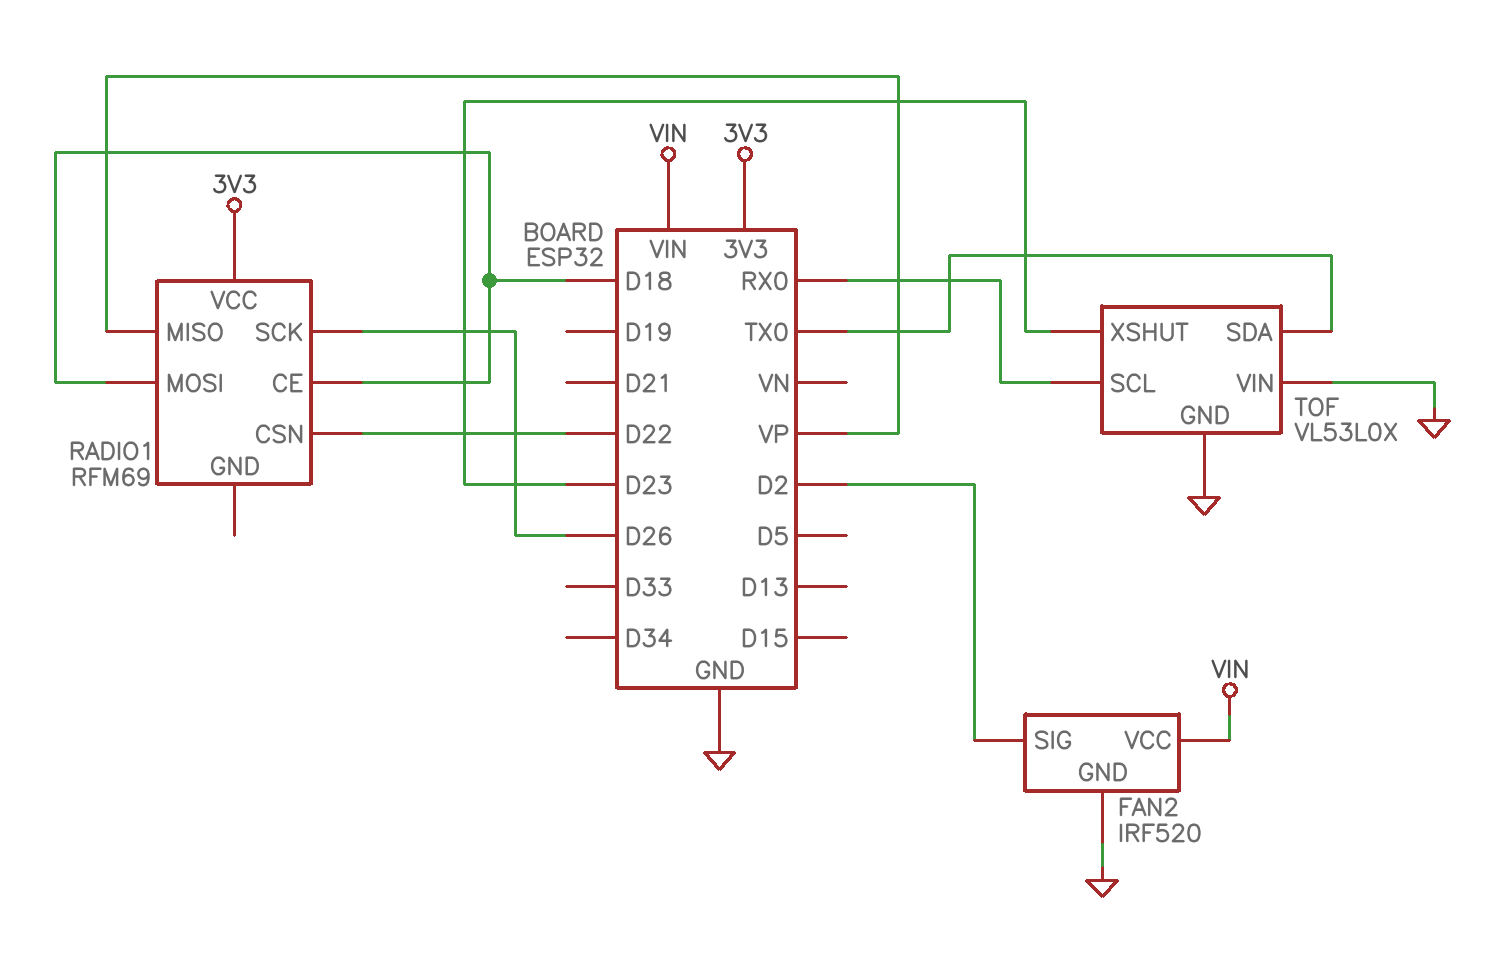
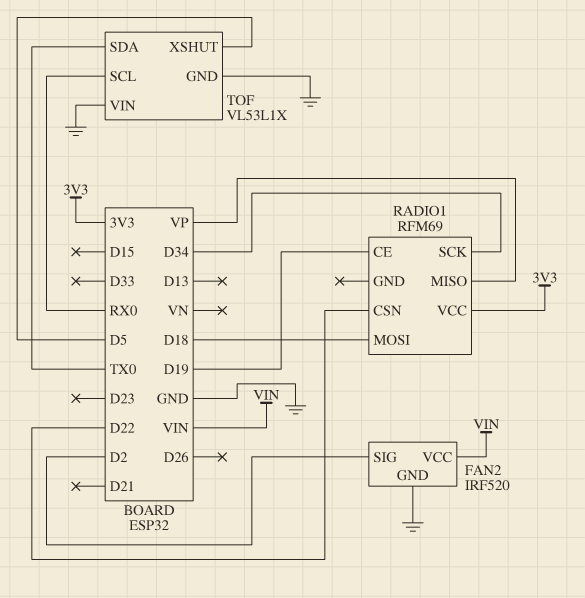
RADIO1 pin CE: D18 -> D19
RADIO1 pin SCK: D26 -> D34
TOF: VL53L0X -> VL53L1X
TOF pin XSHUT: D23 -> D5

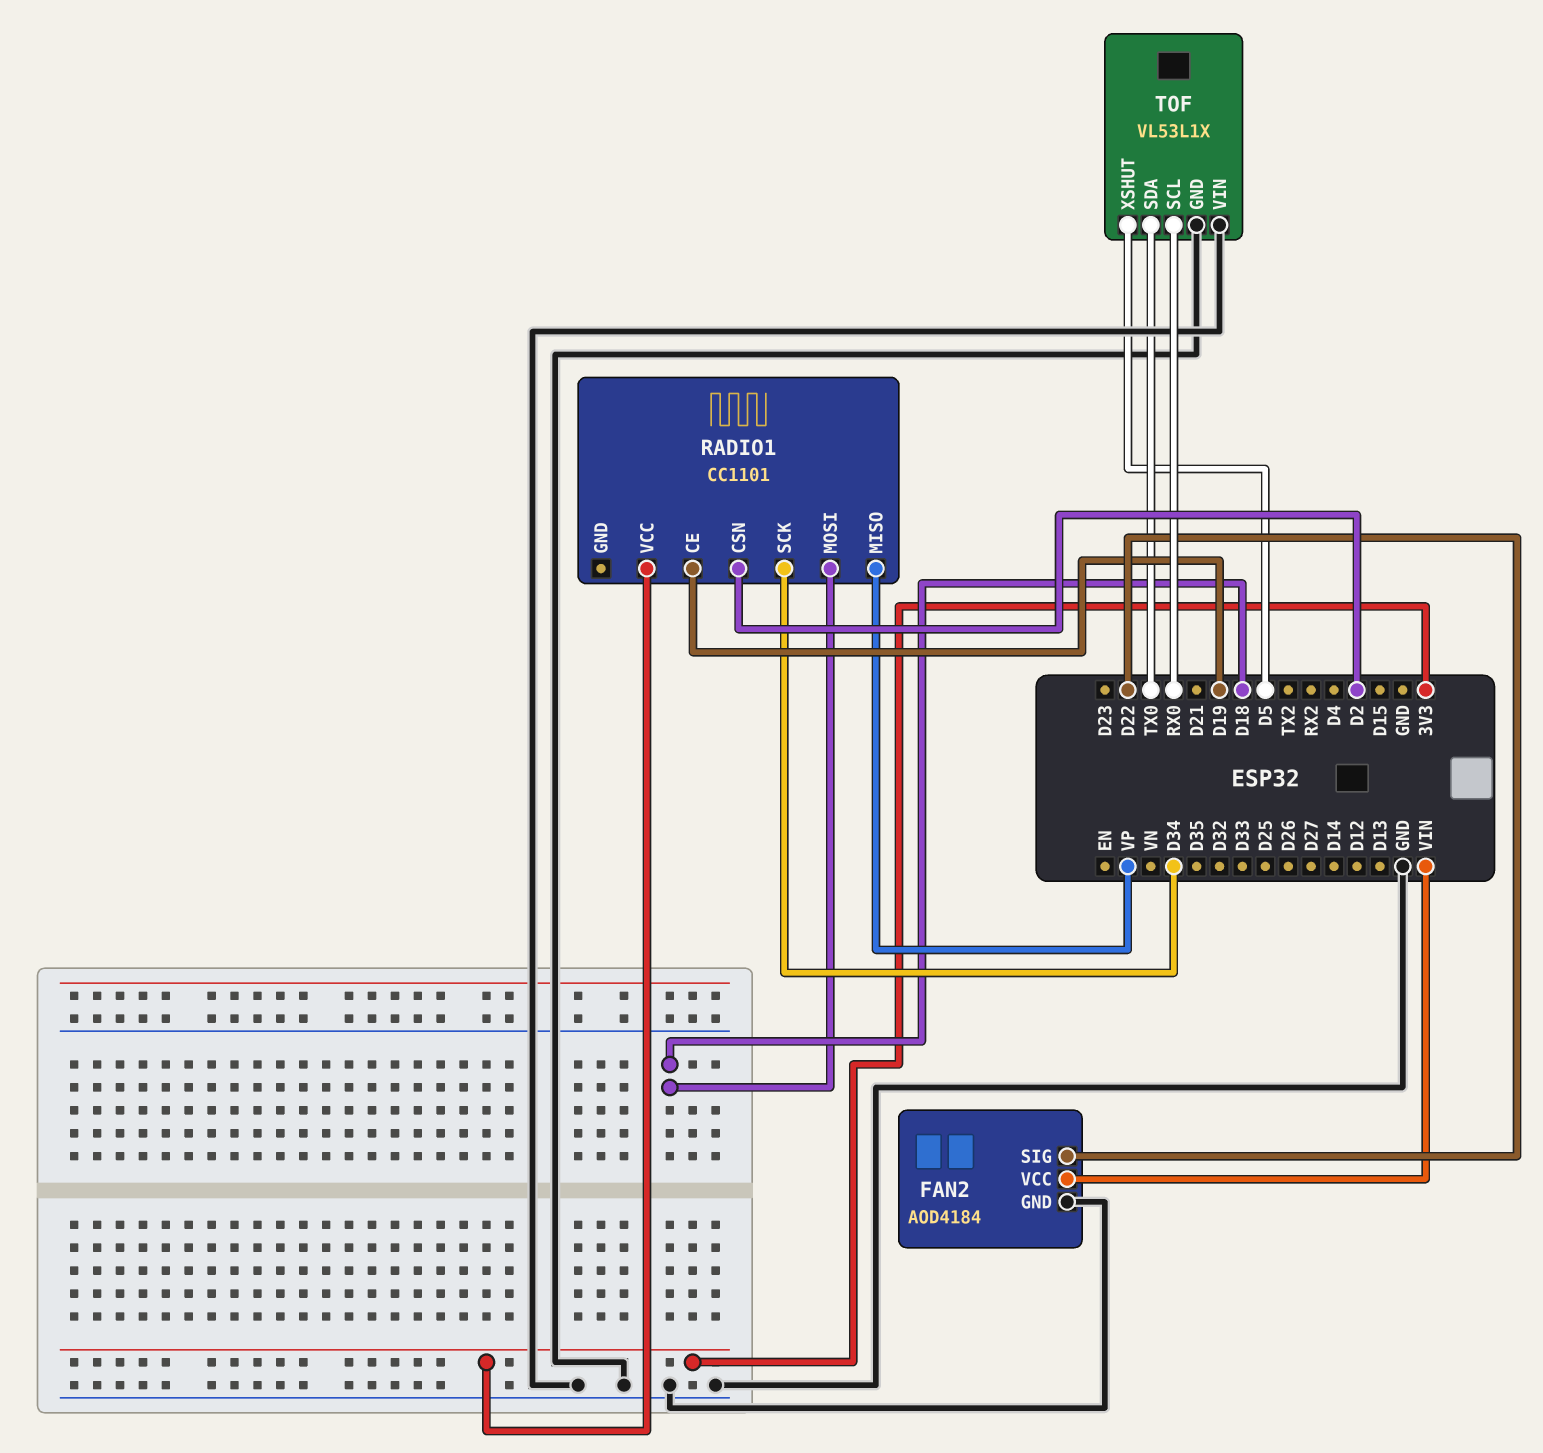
FAN2: IRF520 -> AOD4184
FAN2 pin SIG: D2 -> D22
RADIO1: RFM69 -> CC1101
RADIO1 pin CSN: D22 -> D2

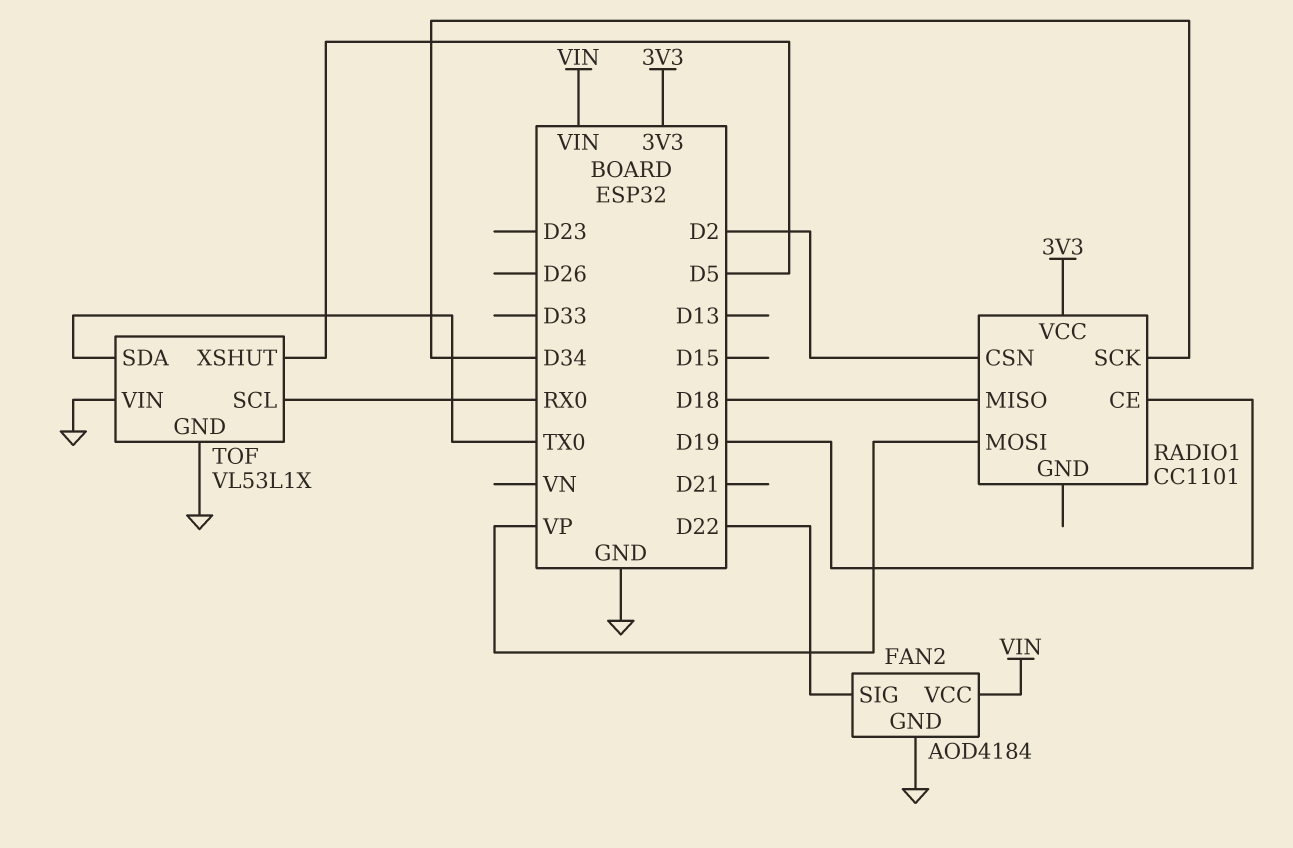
RADIO1 pin MISO: VP -> D18
RADIO1 pin MOSI: D18 -> VP

